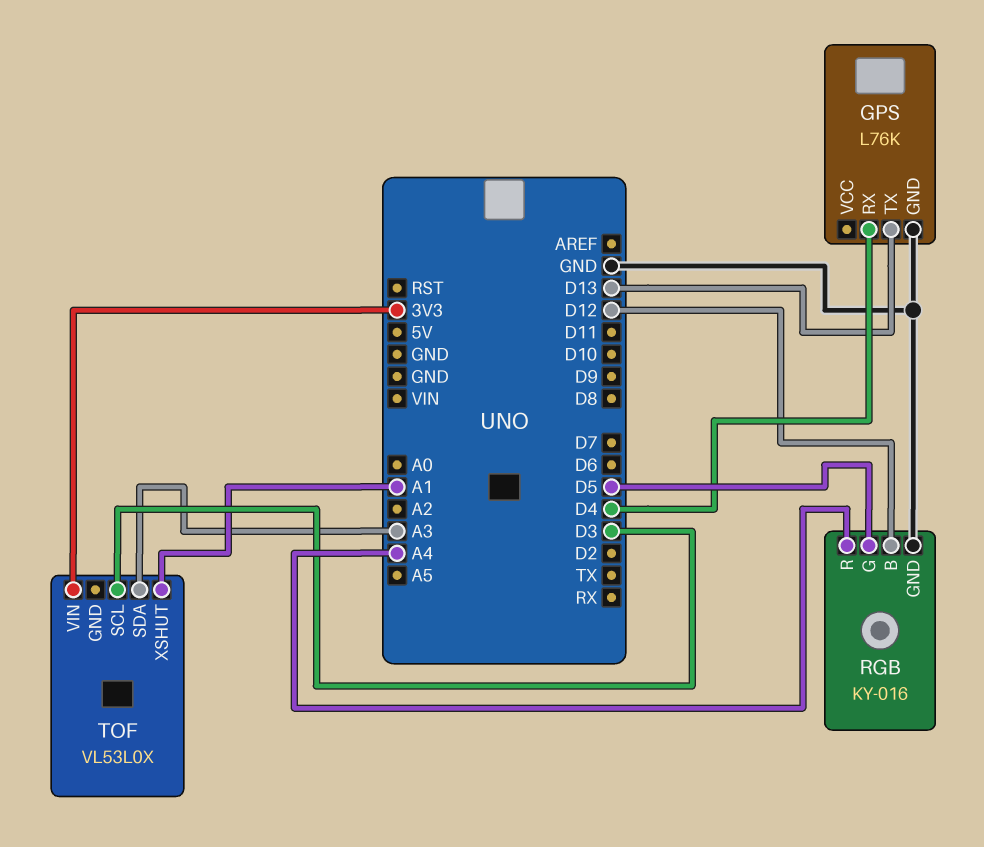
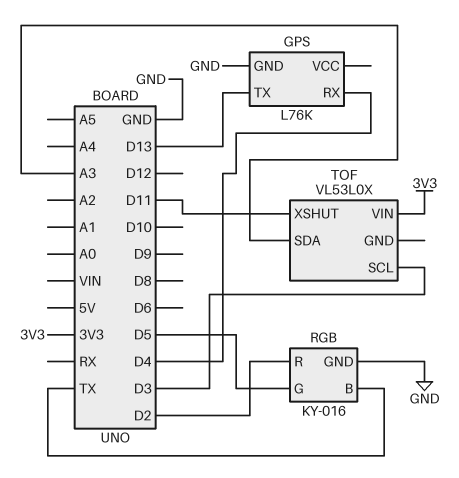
RGB pin B: D12 -> TX
RGB pin R: A4 -> D2
TOF pin XSHUT: A1 -> D11

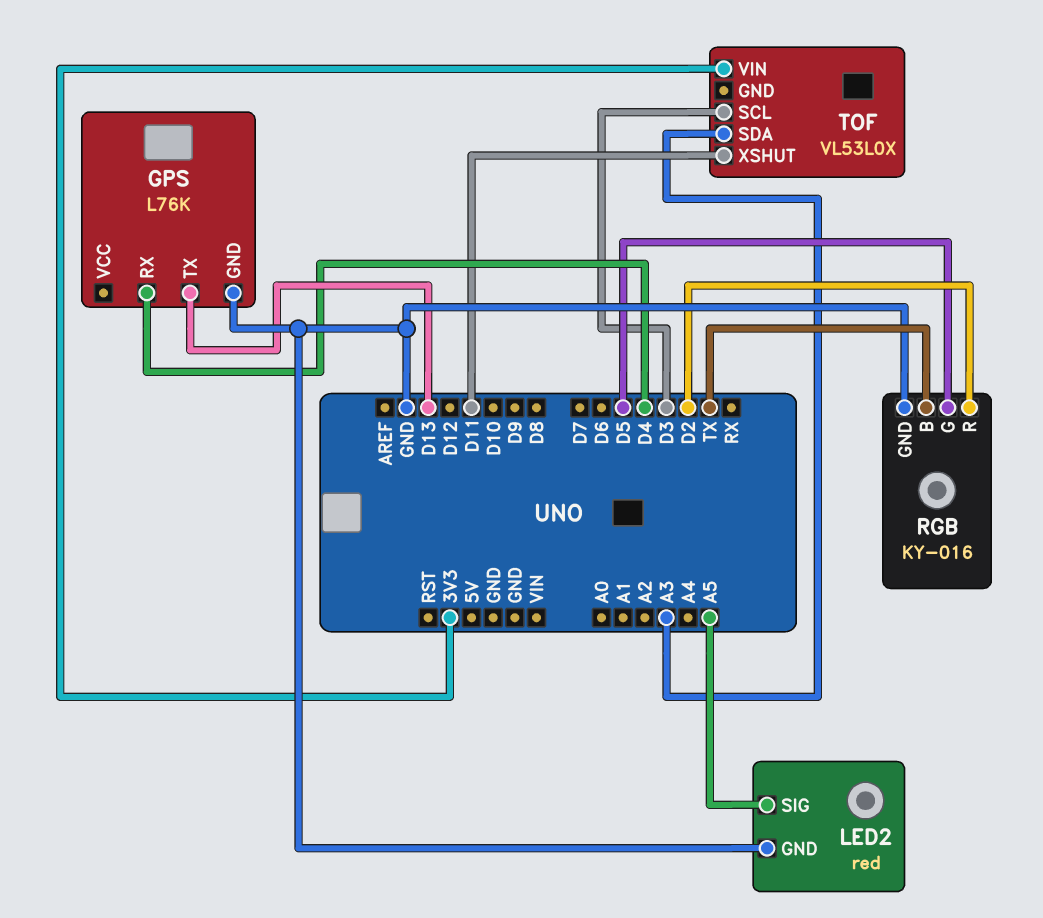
LED2: none -> red
LED2 pin GND: none -> GND
LED2 pin SIG: none -> A5

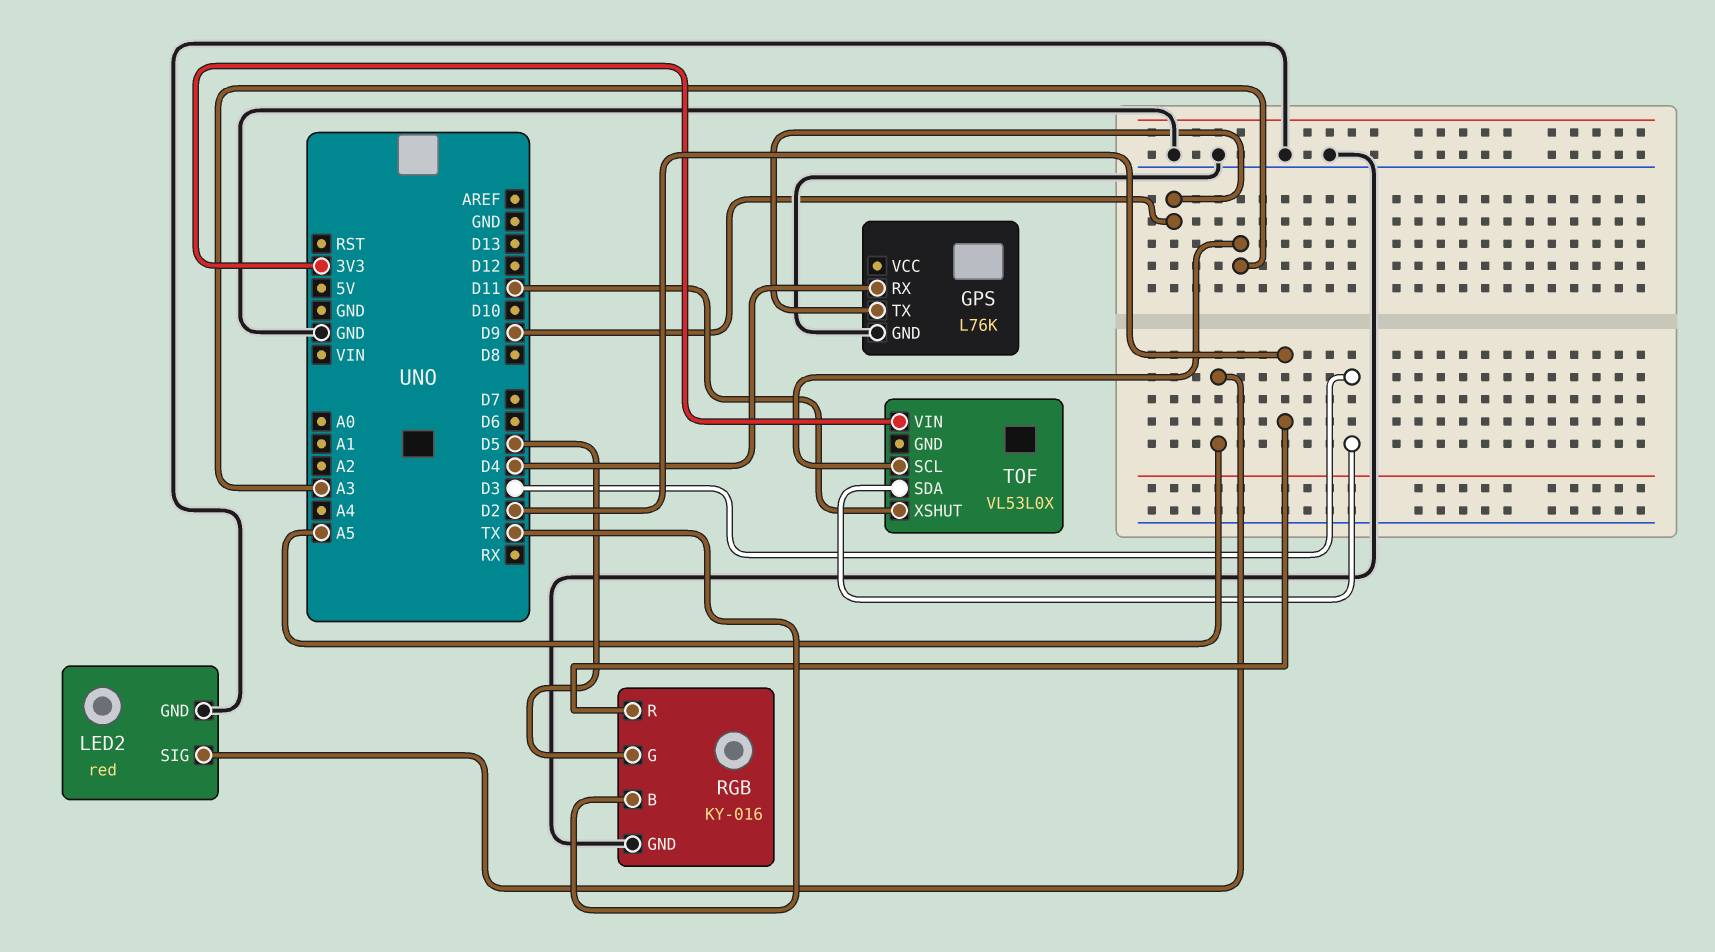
GPS pin TX: D13 -> D9
TOF pin SCL: D3 -> A3
TOF pin SDA: A3 -> D3

